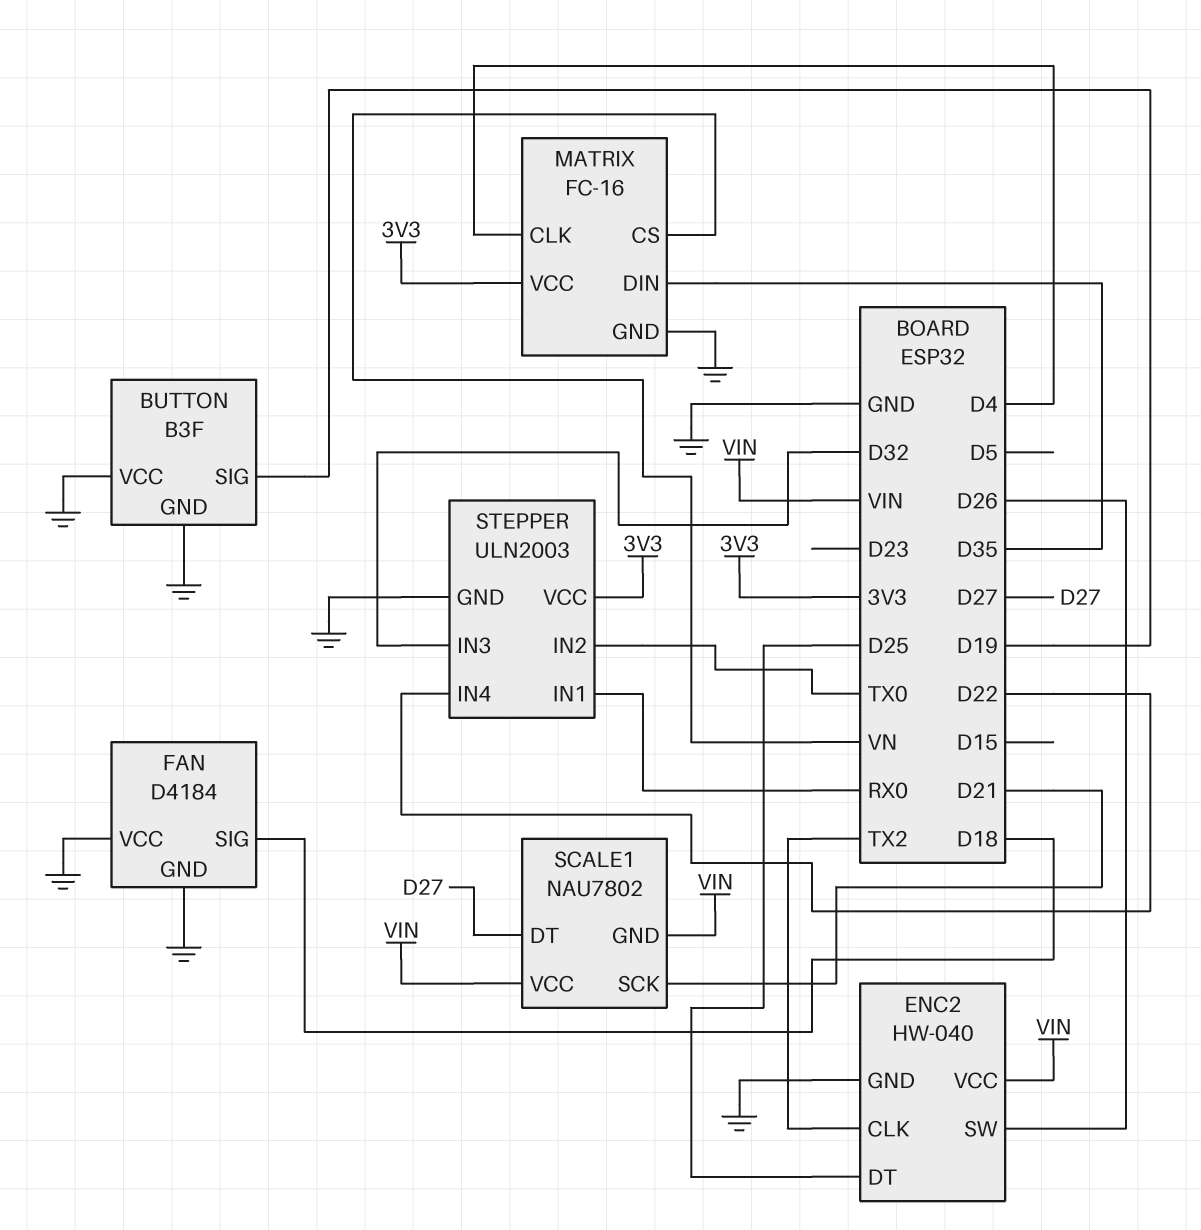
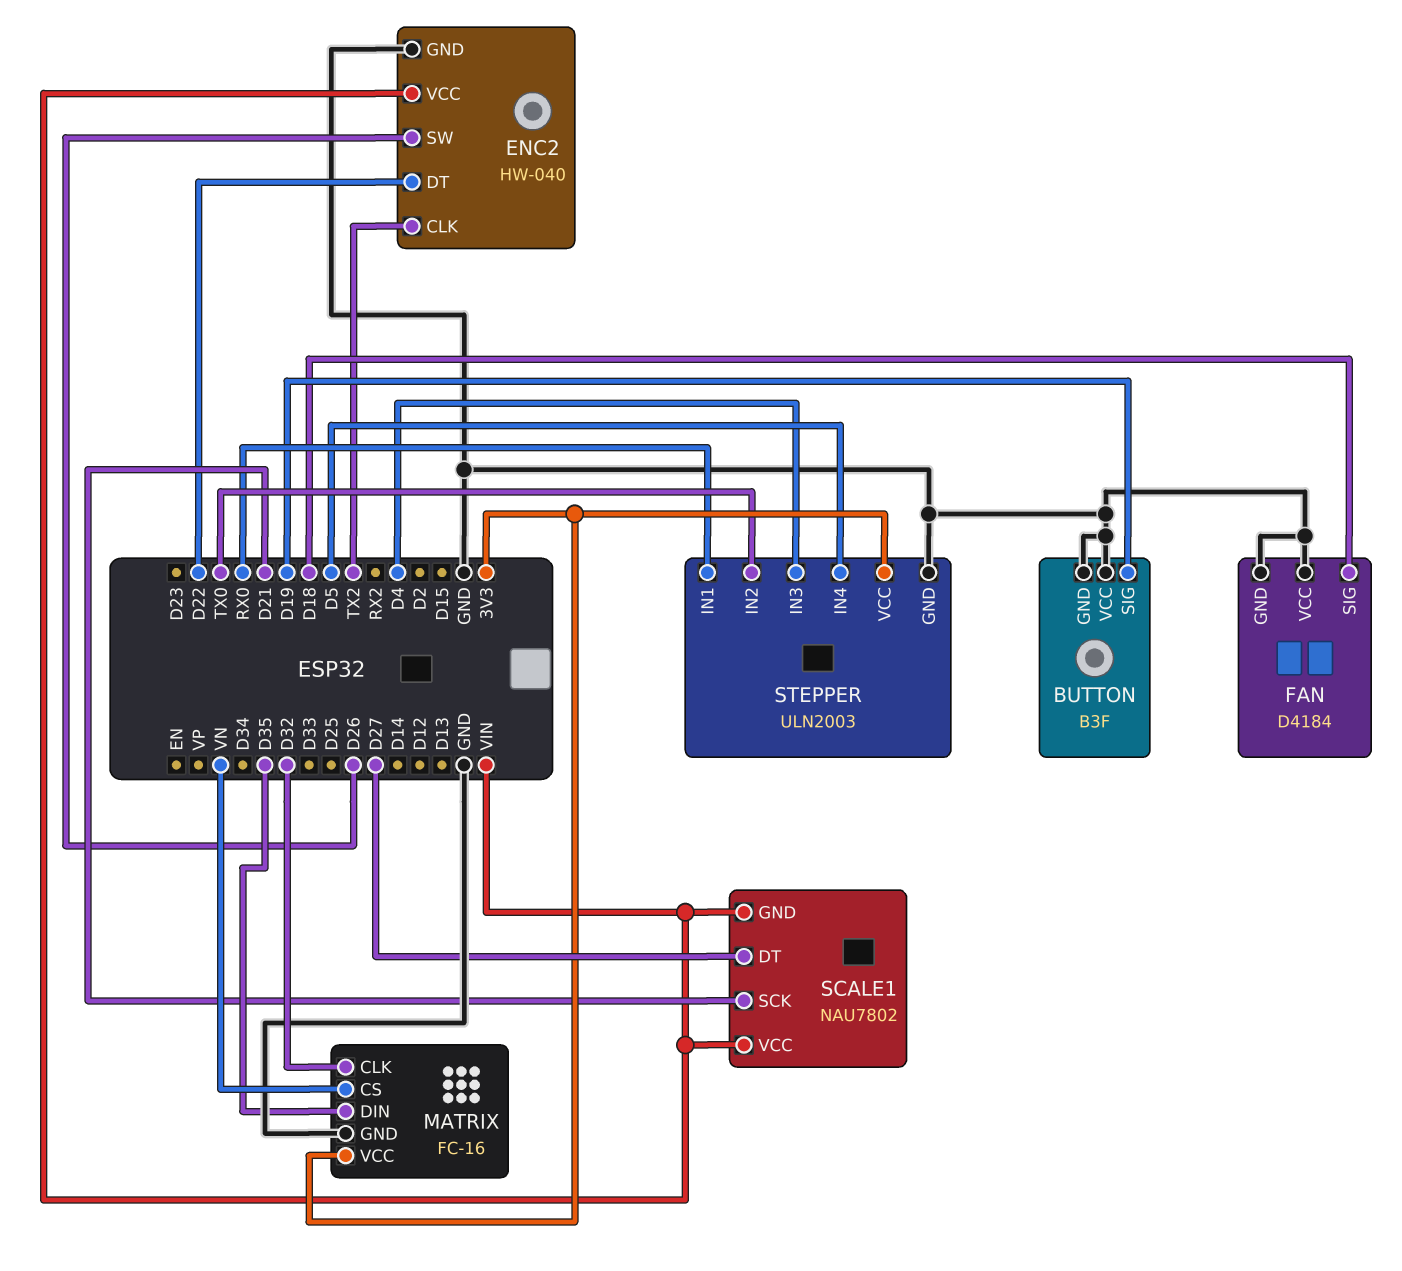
ENC2 pin DT: D25 -> D22
MATRIX pin CLK: D4 -> D32
STEPPER pin IN3: D32 -> D4
STEPPER pin IN4: D22 -> D5

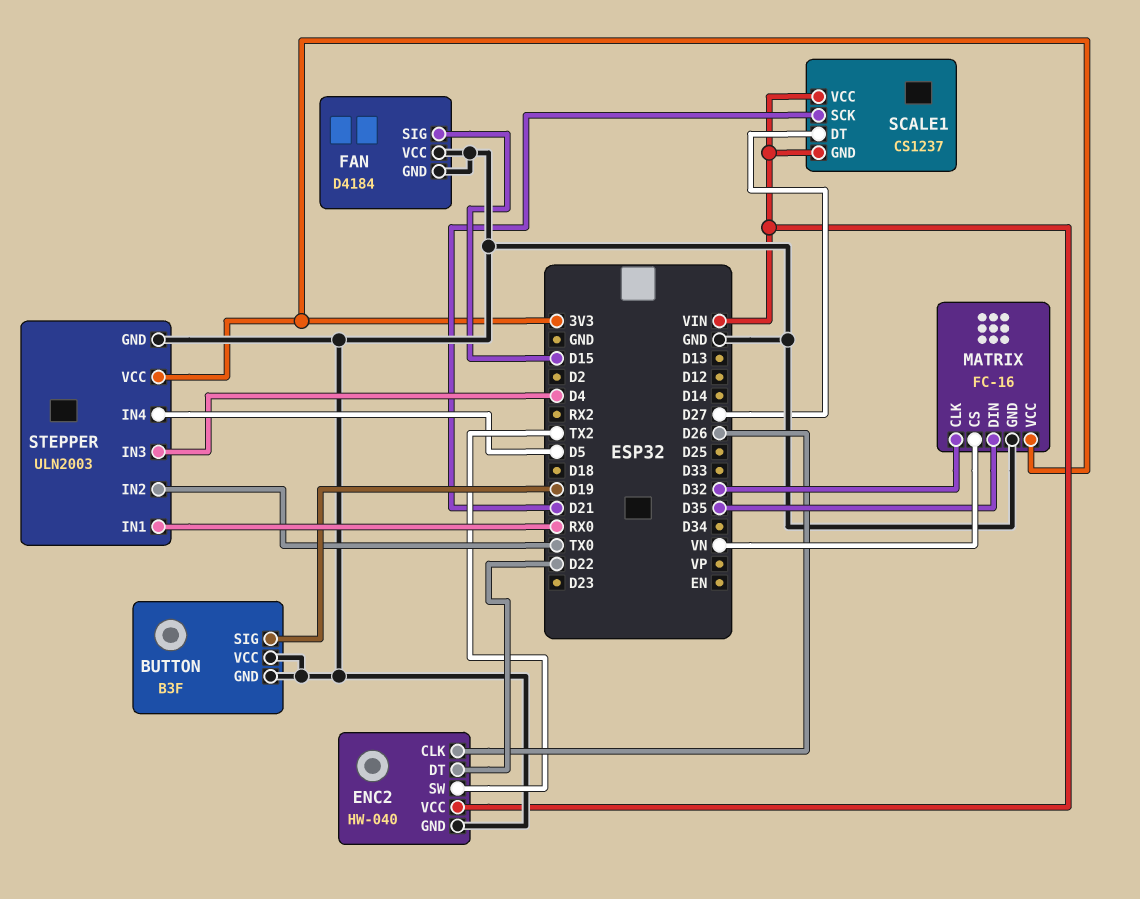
ENC2 pin CLK: TX2 -> D26
ENC2 pin SW: D26 -> TX2
FAN pin SIG: D18 -> D15
SCALE1: NAU7802 -> CS1237

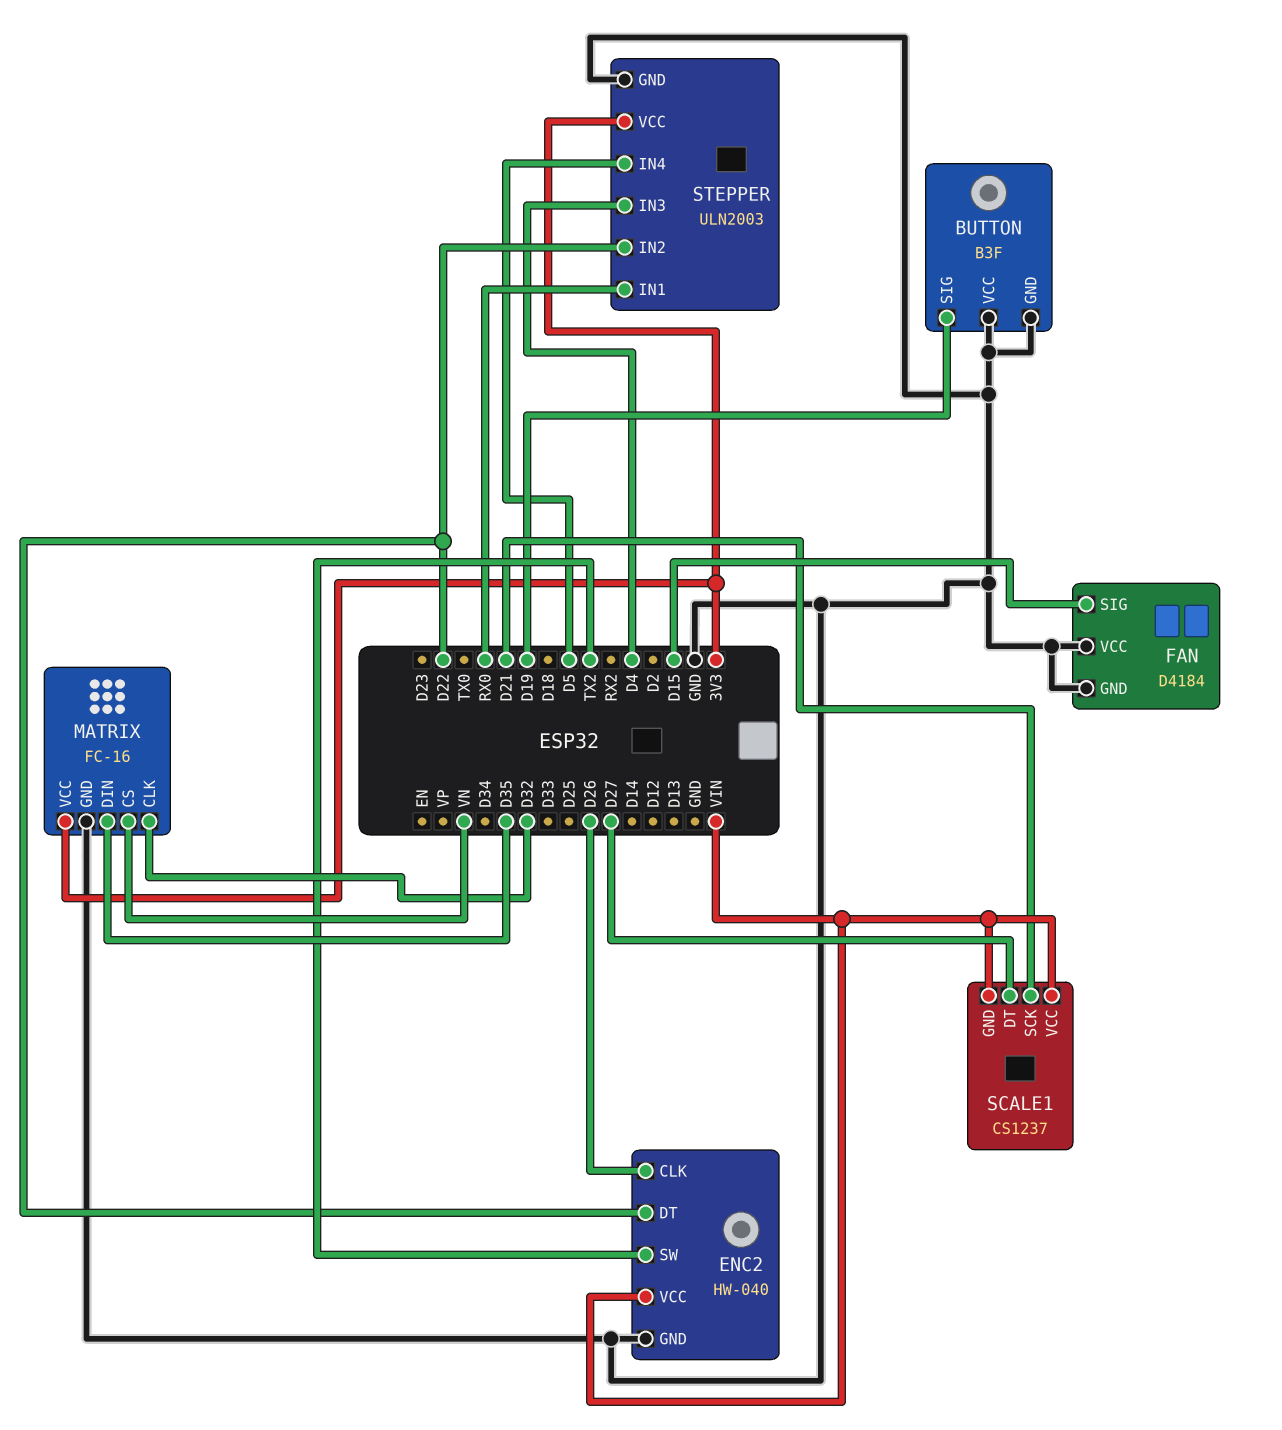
STEPPER pin IN2: TX0 -> D22

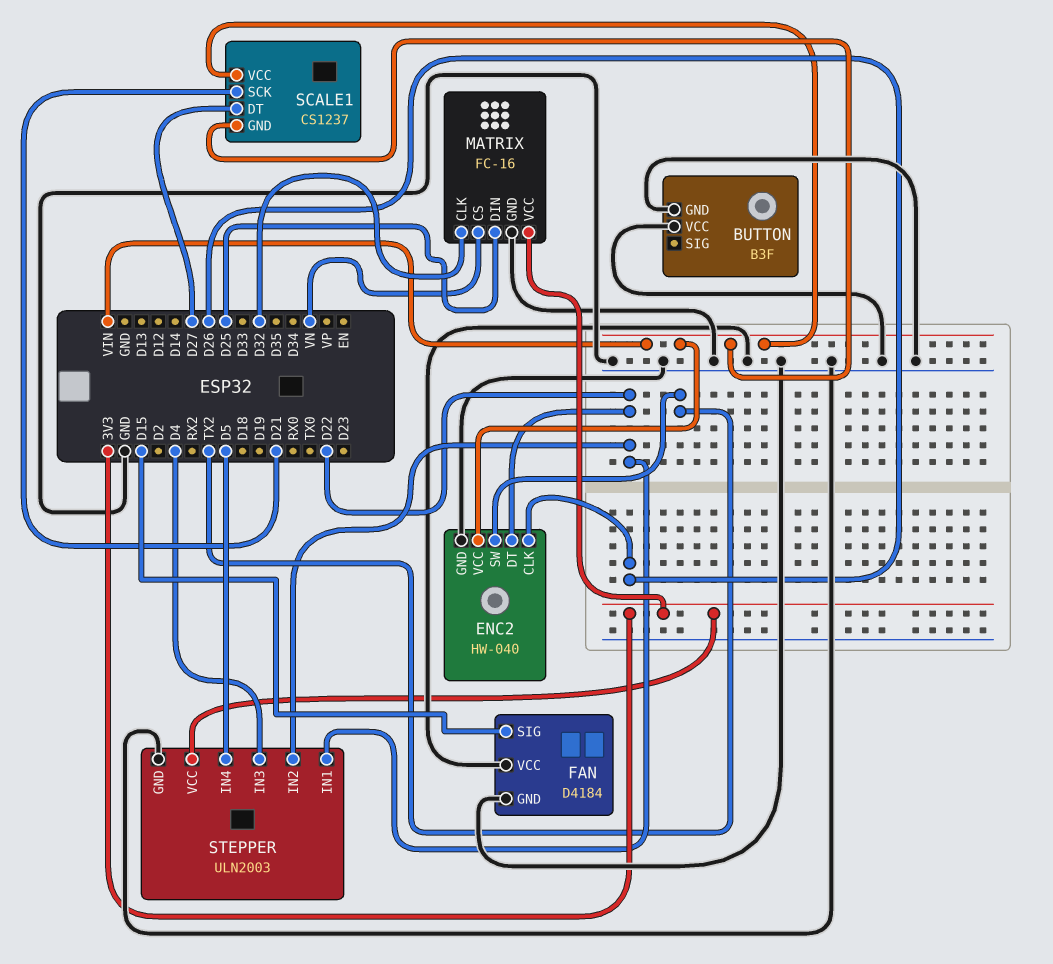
BUTTON pin SIG: D19 -> none
MATRIX pin DIN: D35 -> D25
STEPPER pin IN1: RX0 -> D22

